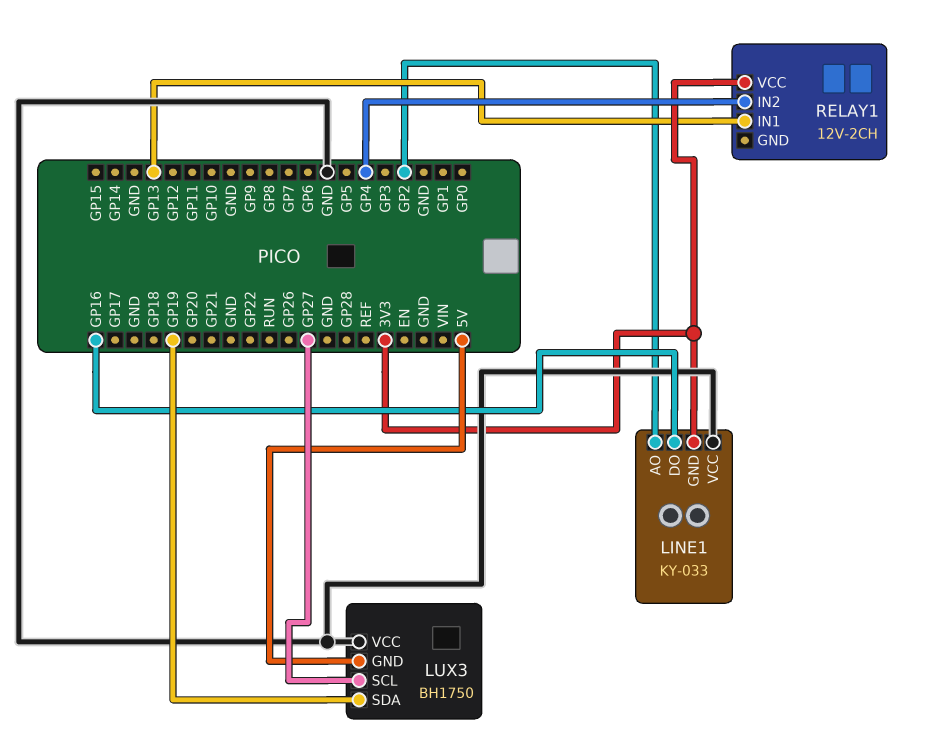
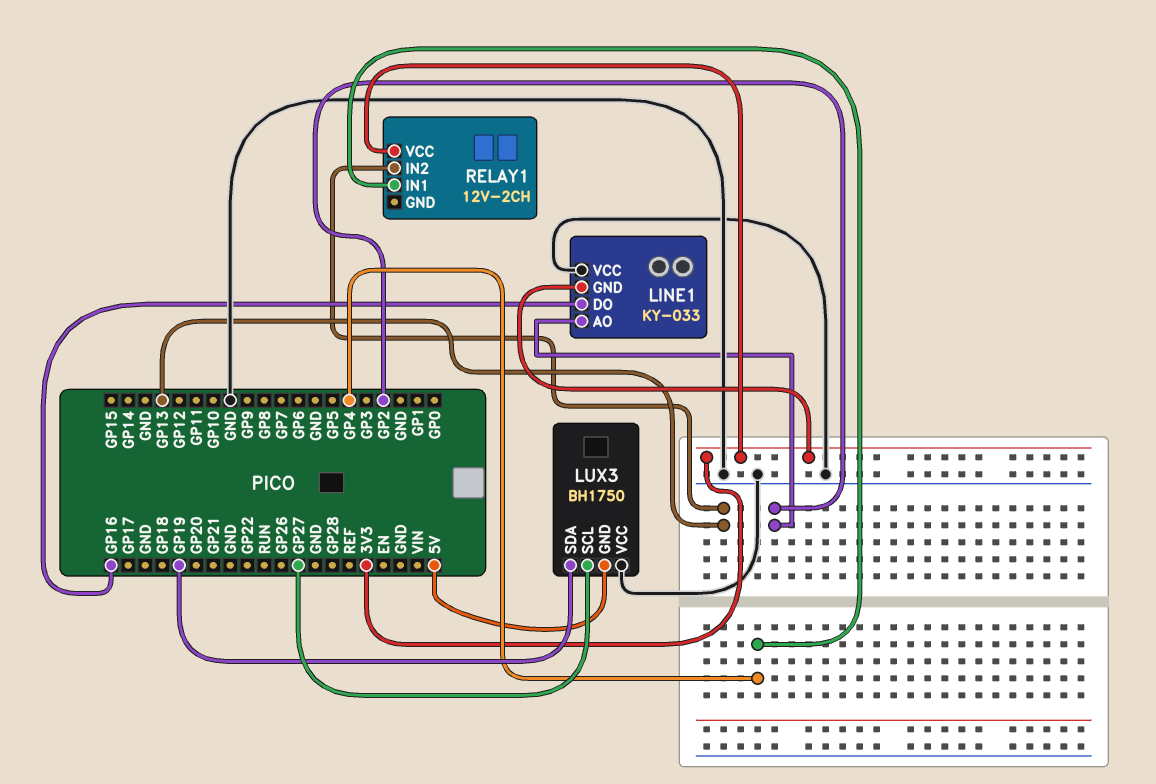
RELAY1 pin IN1: GP13 -> GP4
RELAY1 pin IN2: GP4 -> GP13

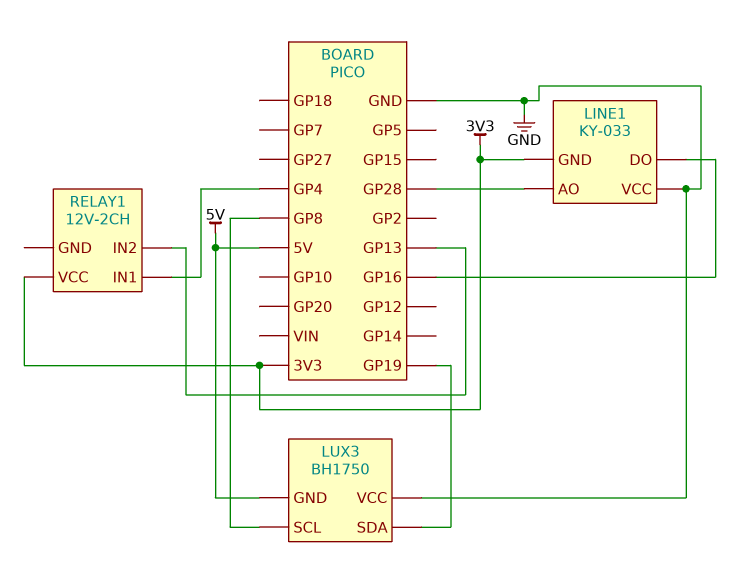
LINE1 pin AO: GP2 -> GP28
LUX3 pin SCL: GP27 -> GP8

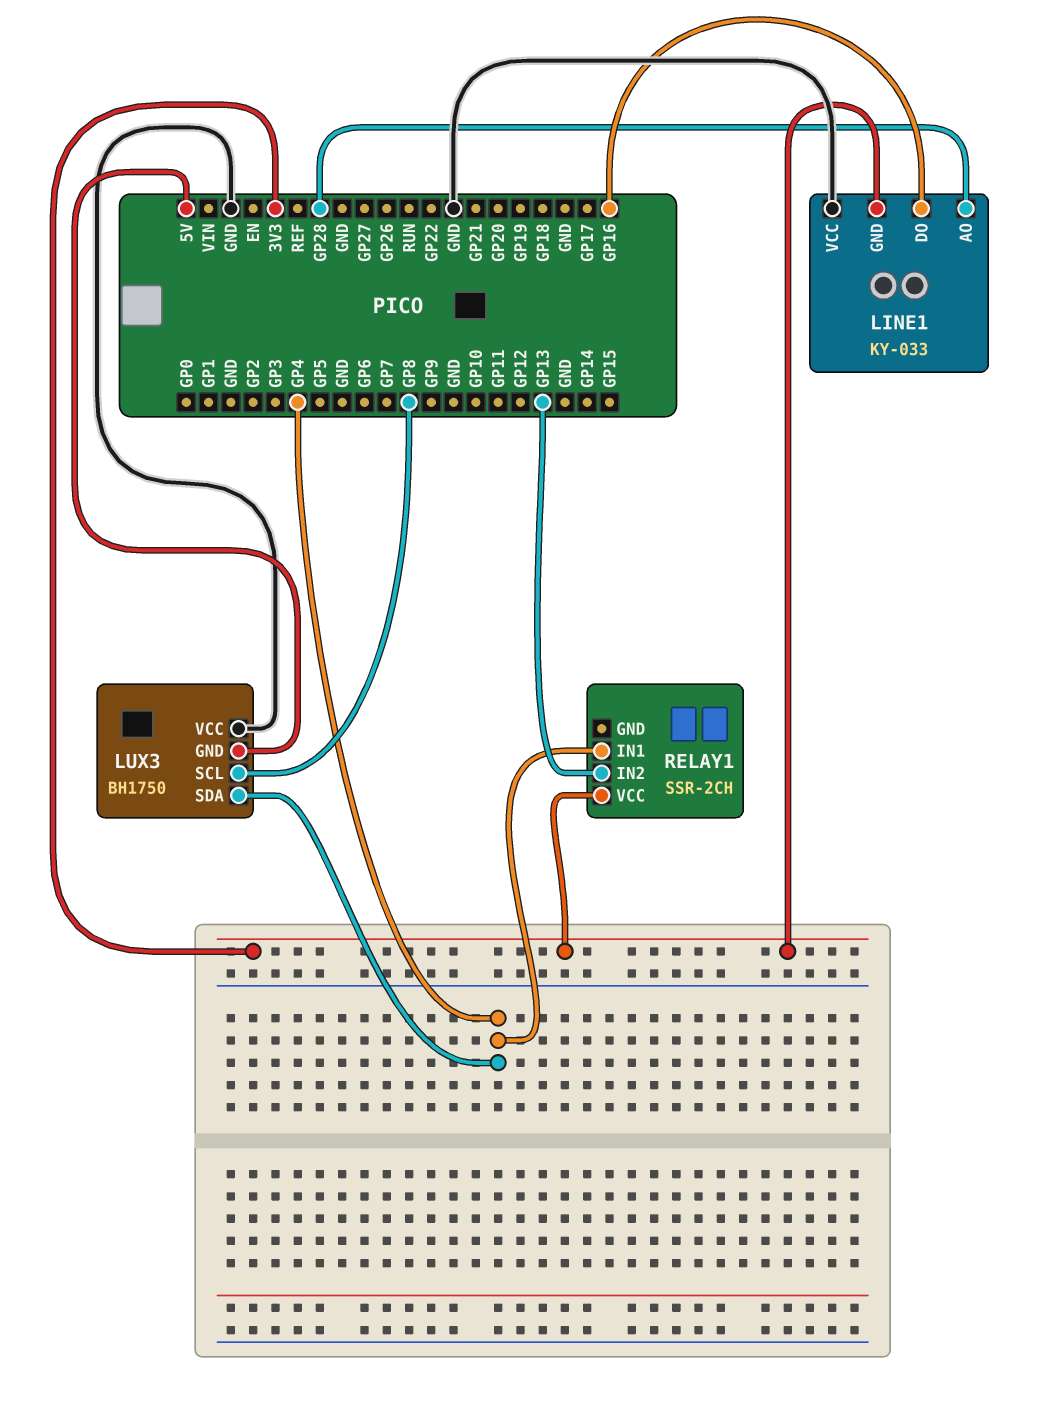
LUX3 pin SDA: GP19 -> GP4
RELAY1: 12V-2CH -> SSR-2CH

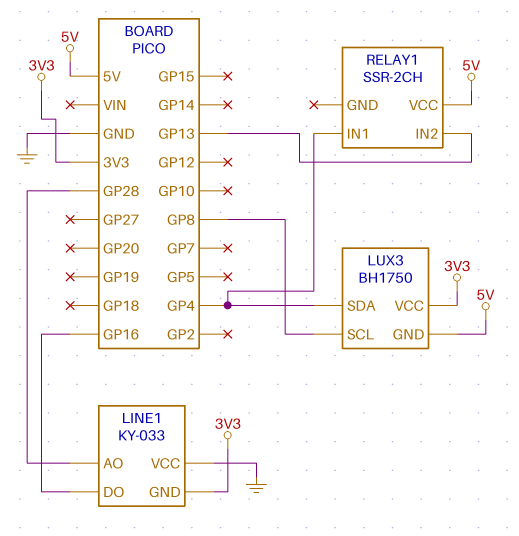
LUX3 pin VCC: GND -> 3V3
RELAY1 pin VCC: 3V3 -> 5V

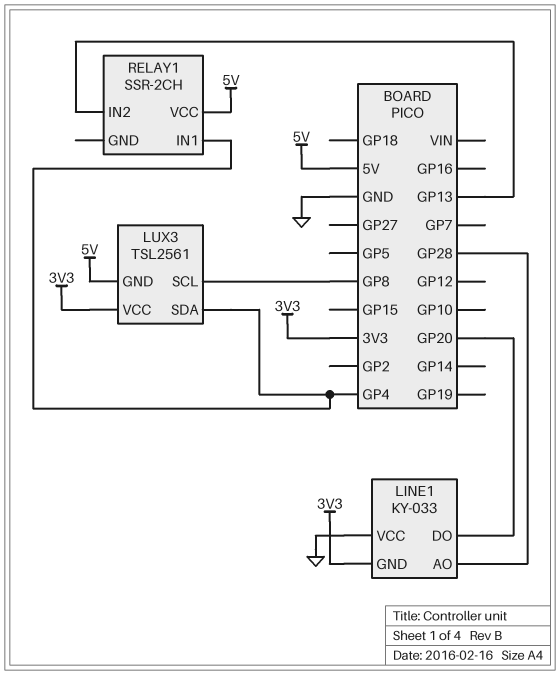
LINE1 pin DO: GP16 -> GP20
LUX3: BH1750 -> TSL2561

